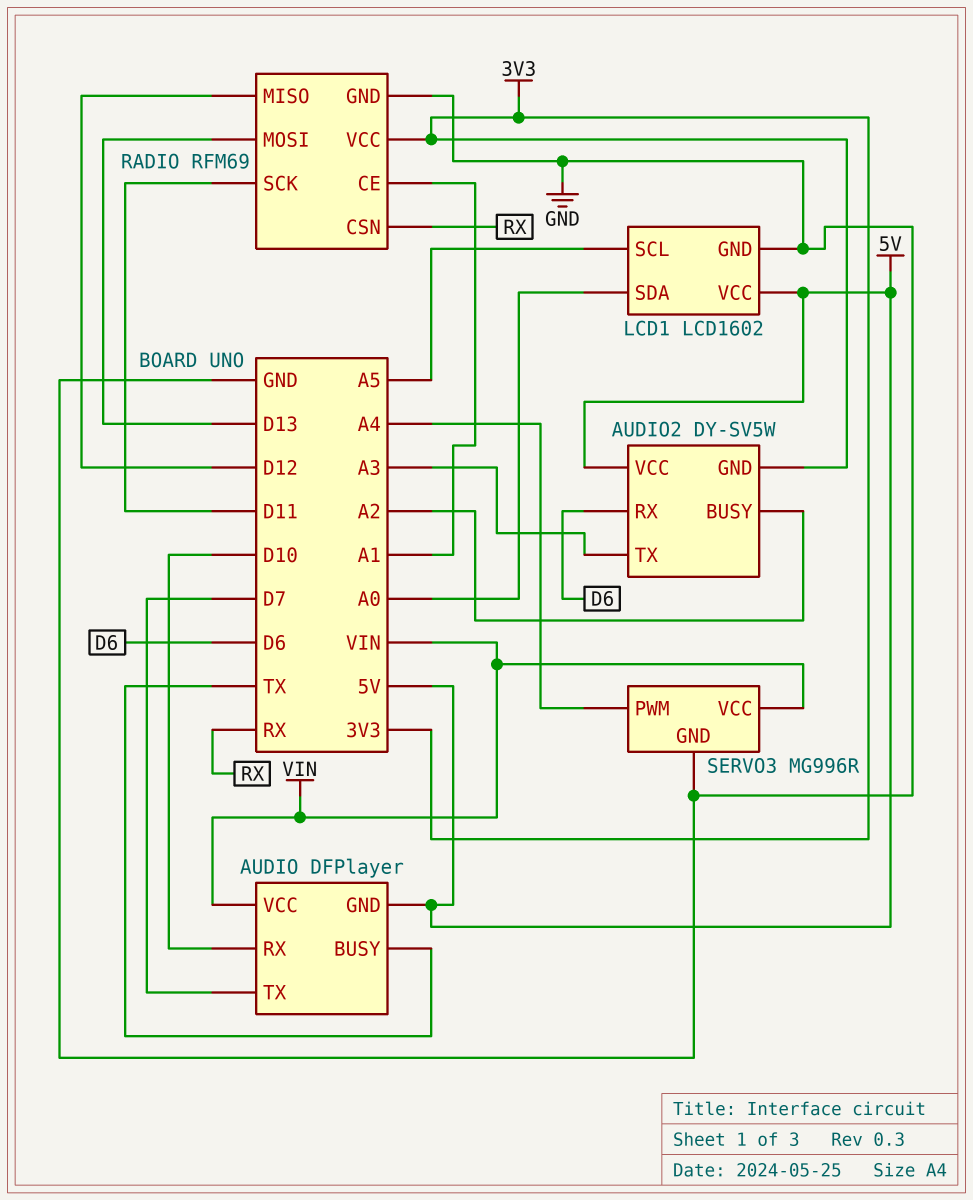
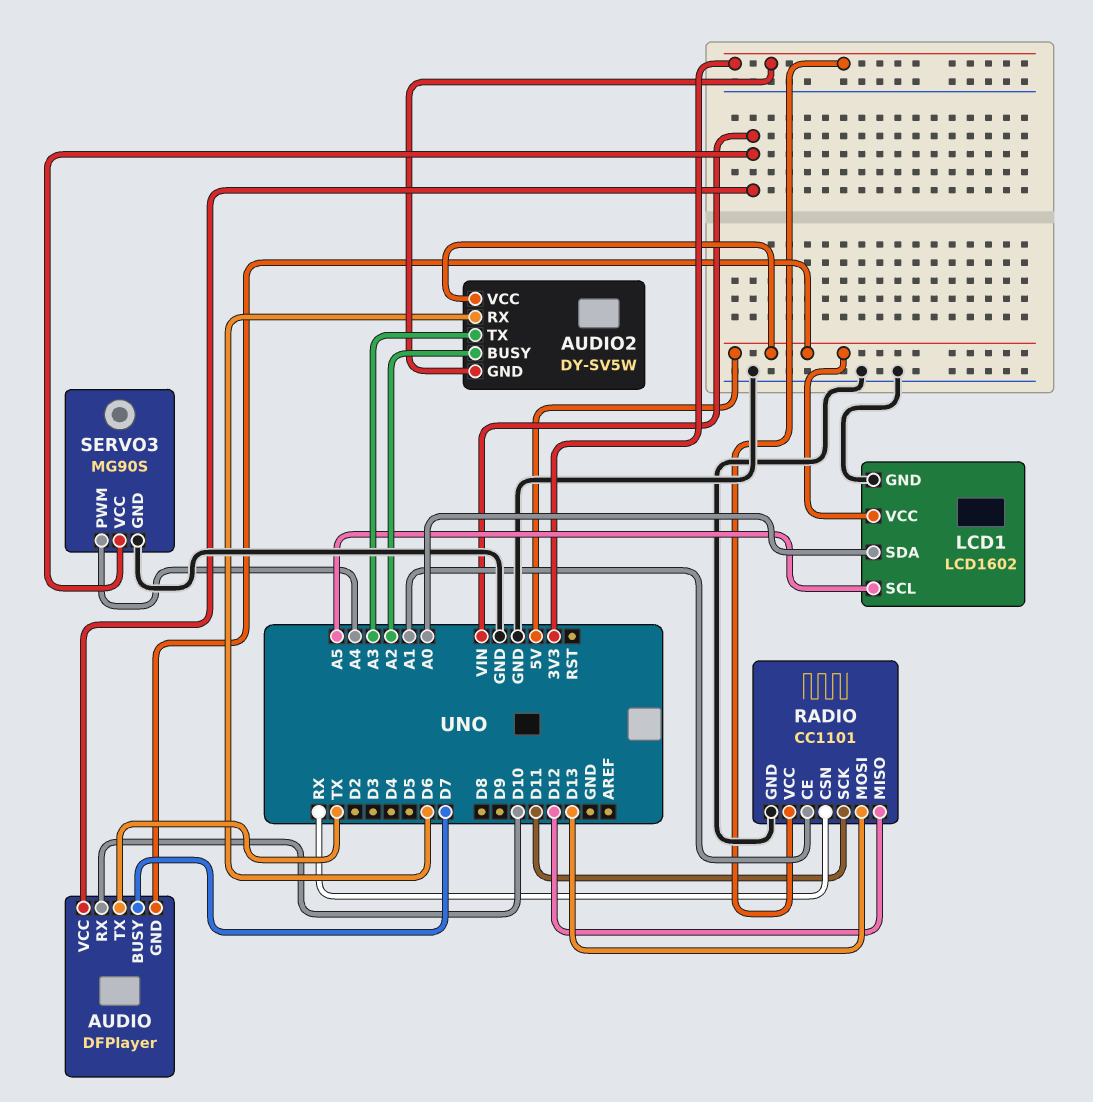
AUDIO pin BUSY: TX -> D7
AUDIO pin TX: D7 -> TX
RADIO: RFM69 -> CC1101
SERVO3: MG996R -> MG90S

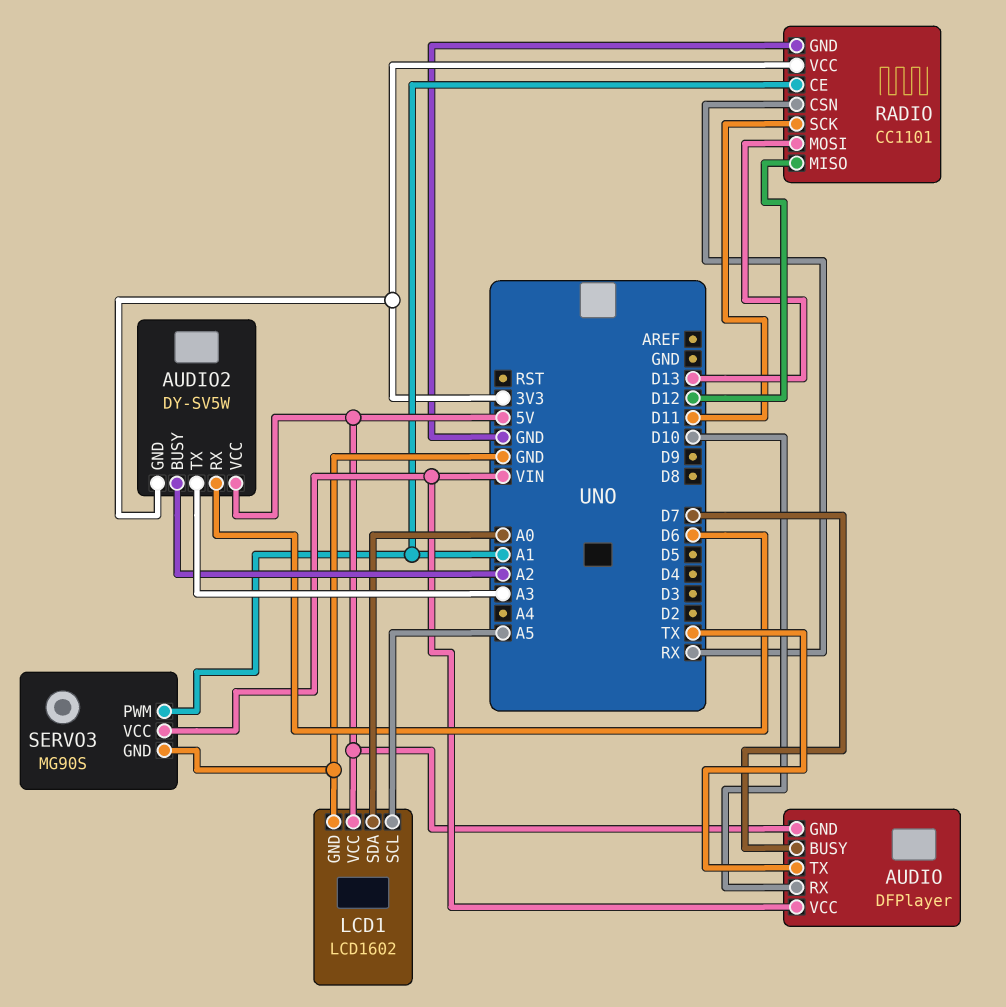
SERVO3 pin PWM: A4 -> A1

